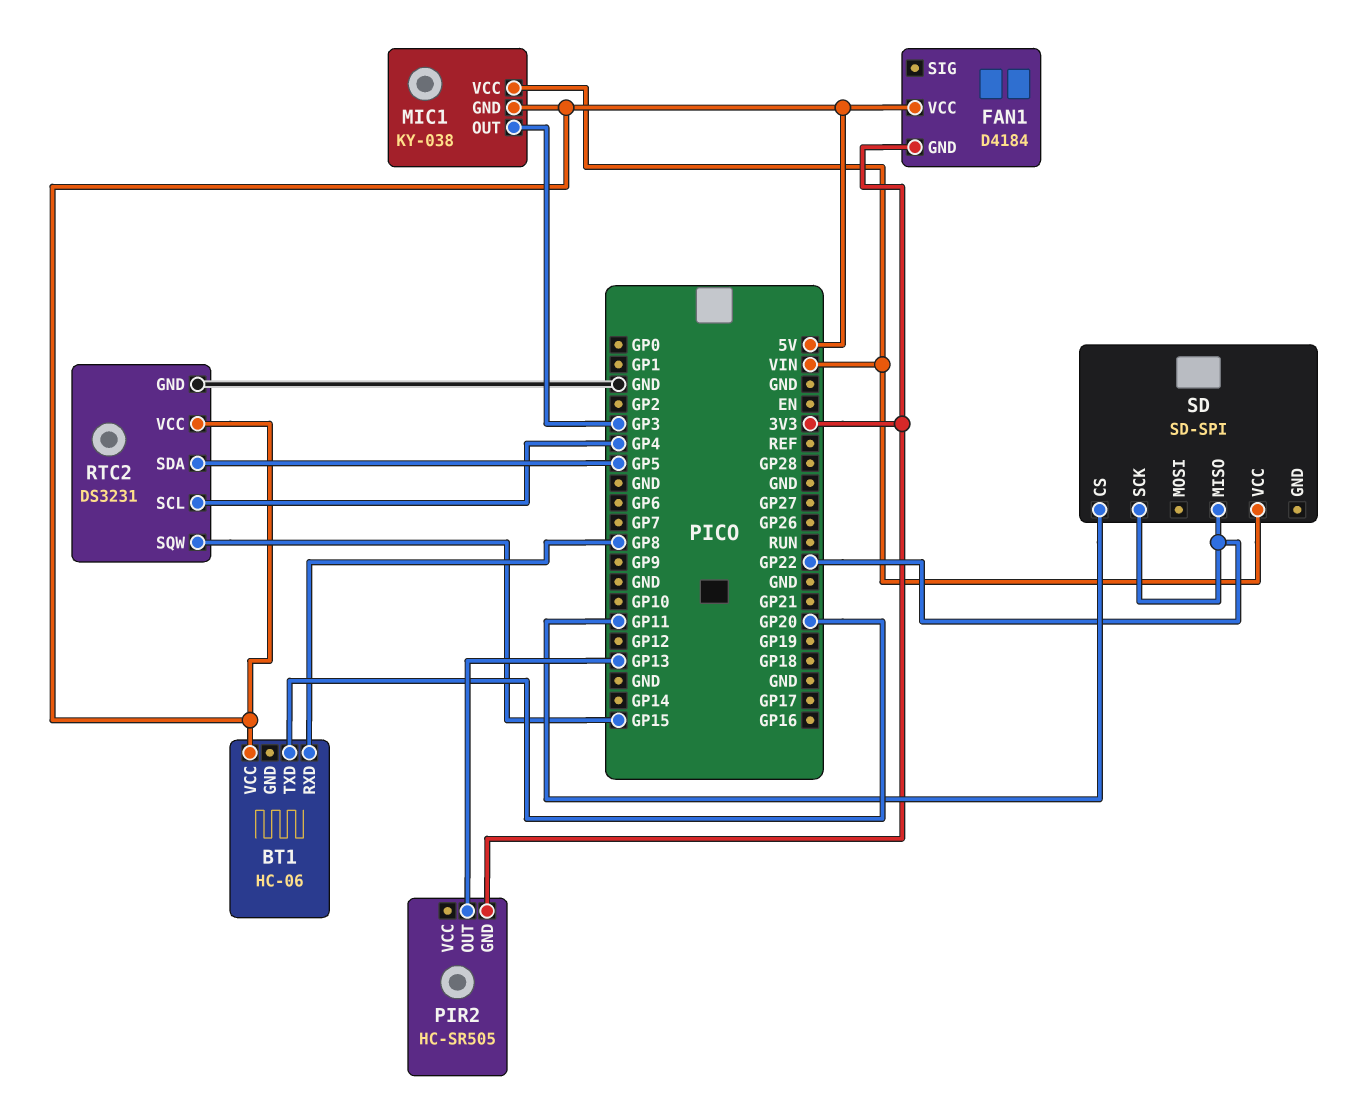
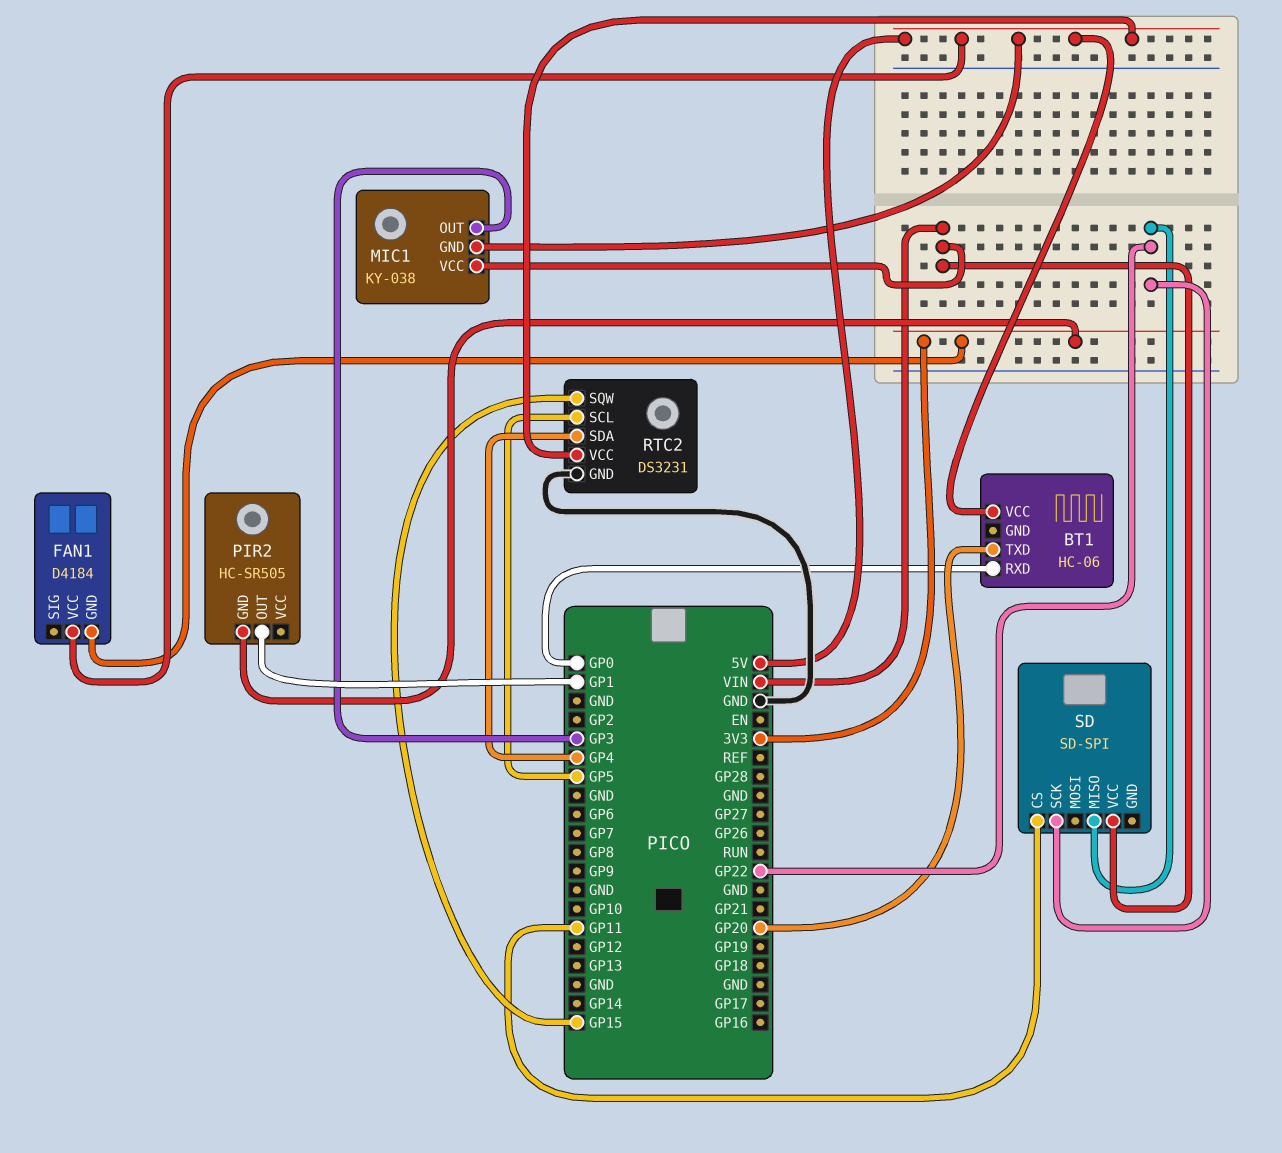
BT1 pin RXD: GP8 -> GP0
PIR2 pin OUT: GP13 -> GP1
RTC2 pin SCL: GP4 -> GP5
RTC2 pin SDA: GP5 -> GP4

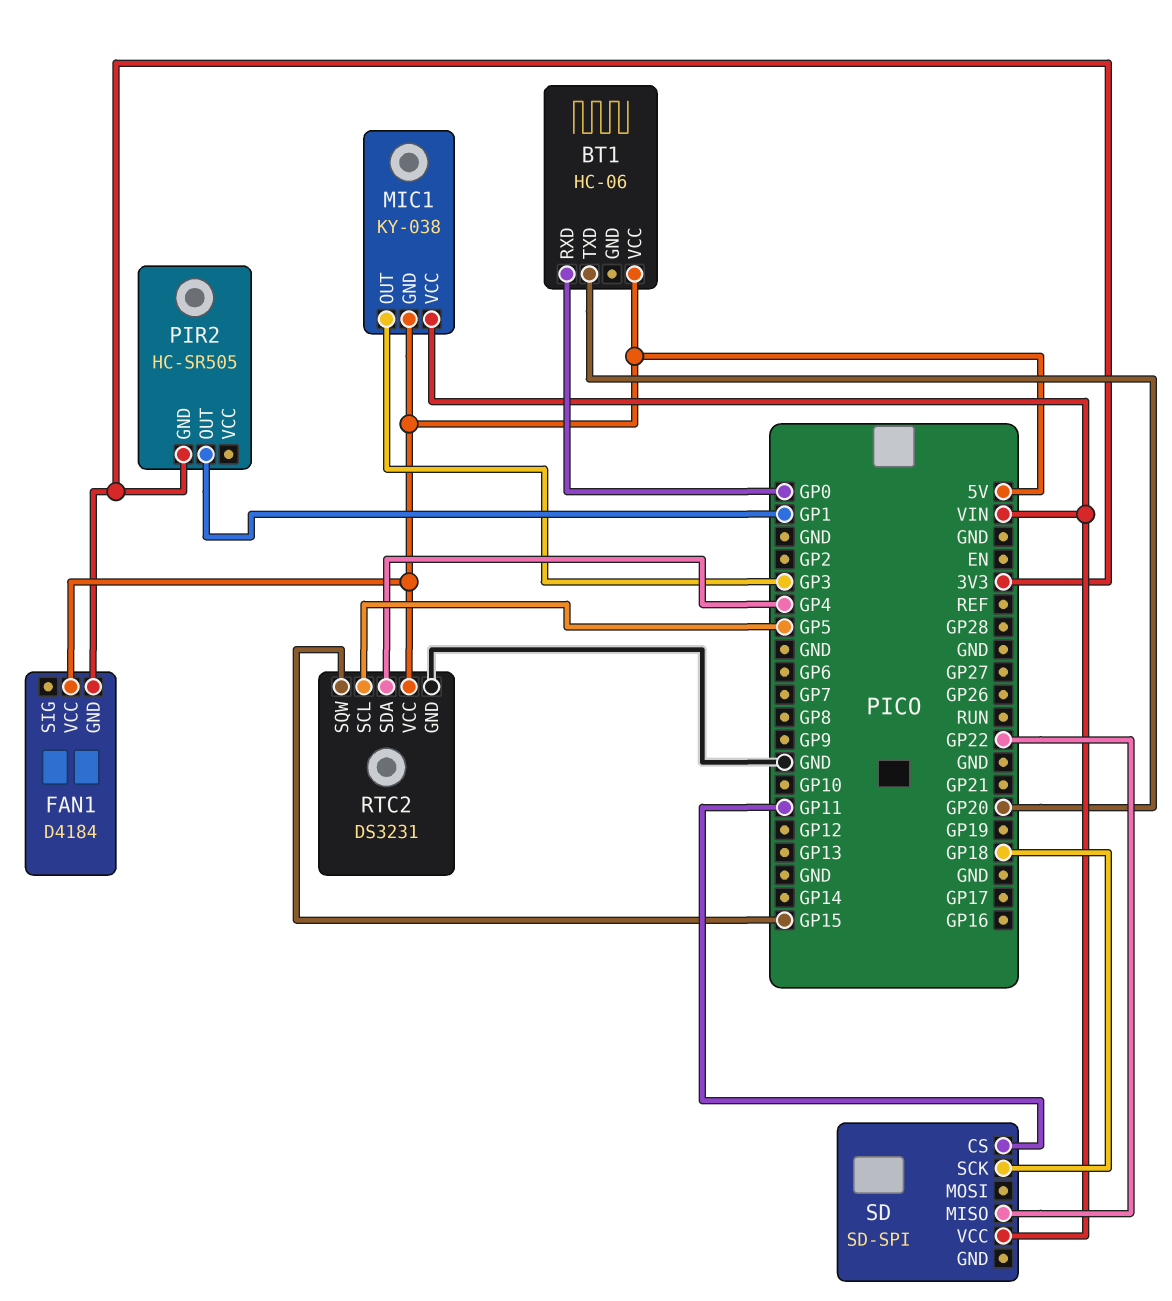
SD pin SCK: GP22 -> GP18

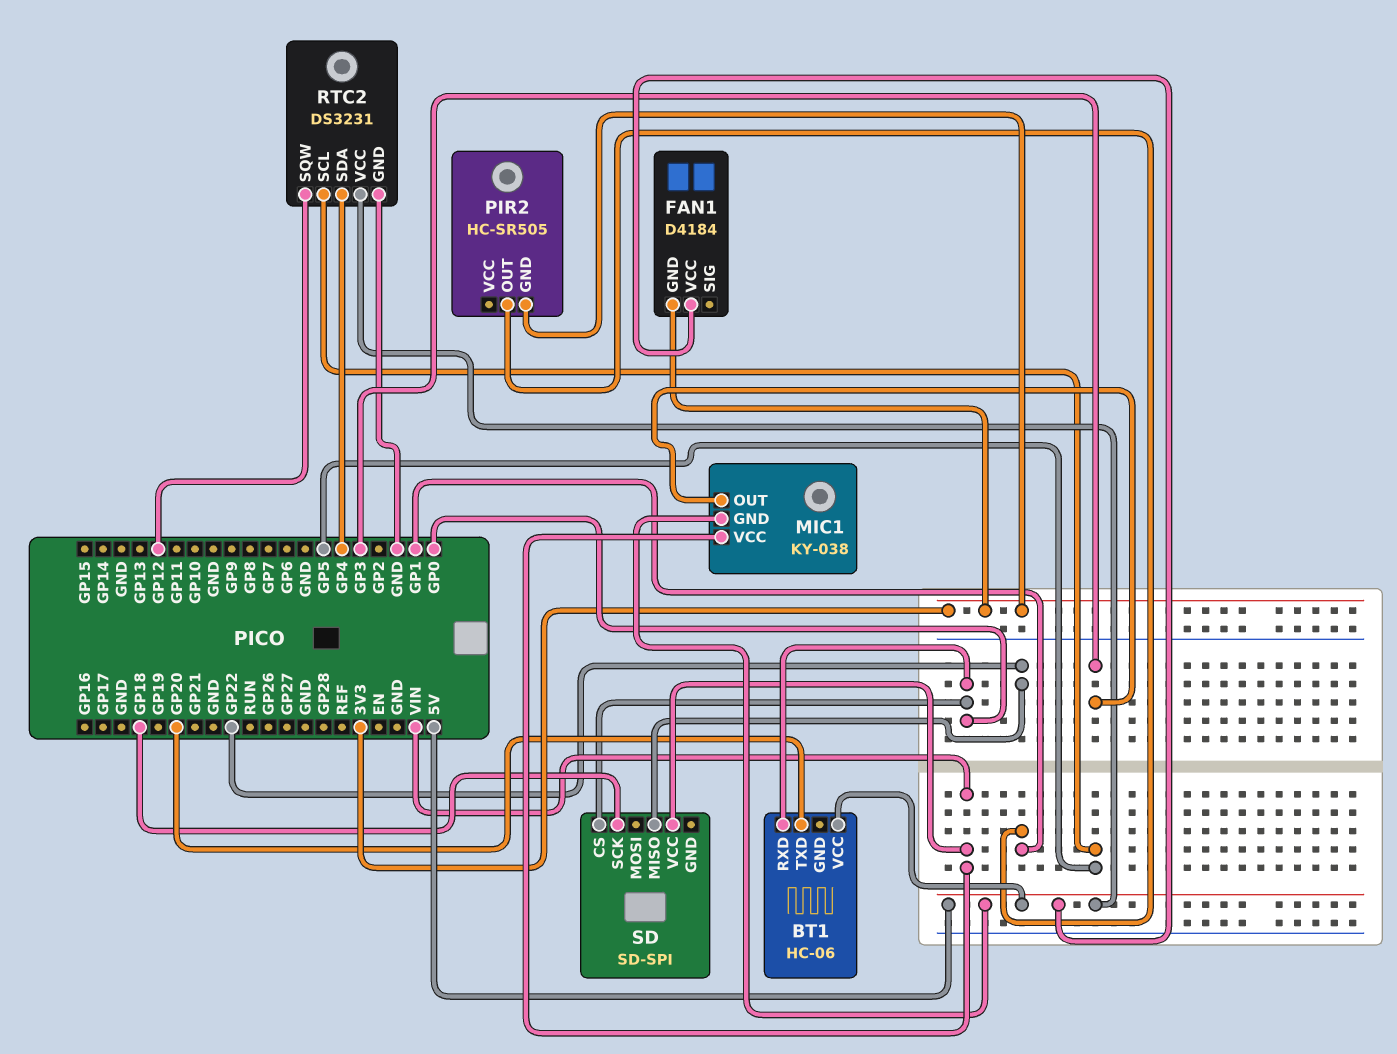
RTC2 pin SQW: GP15 -> GP12
SD pin CS: GP11 -> GP0

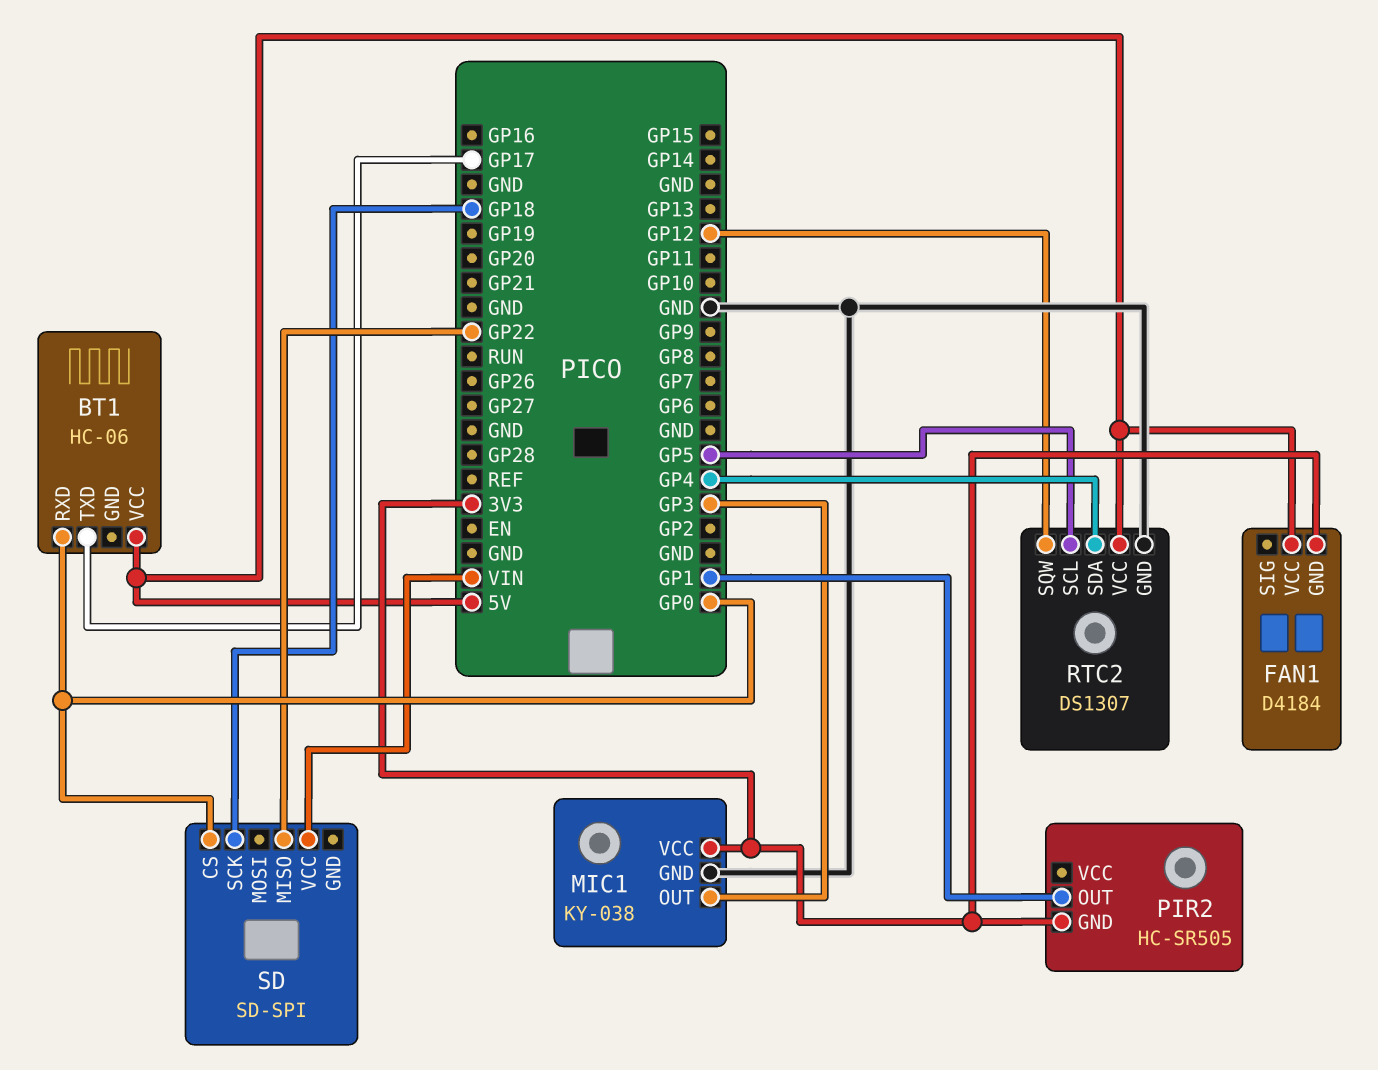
BT1 pin TXD: GP20 -> GP17
MIC1 pin GND: 5V -> GND
MIC1 pin VCC: VIN -> 3V3
RTC2: DS3231 -> DS1307

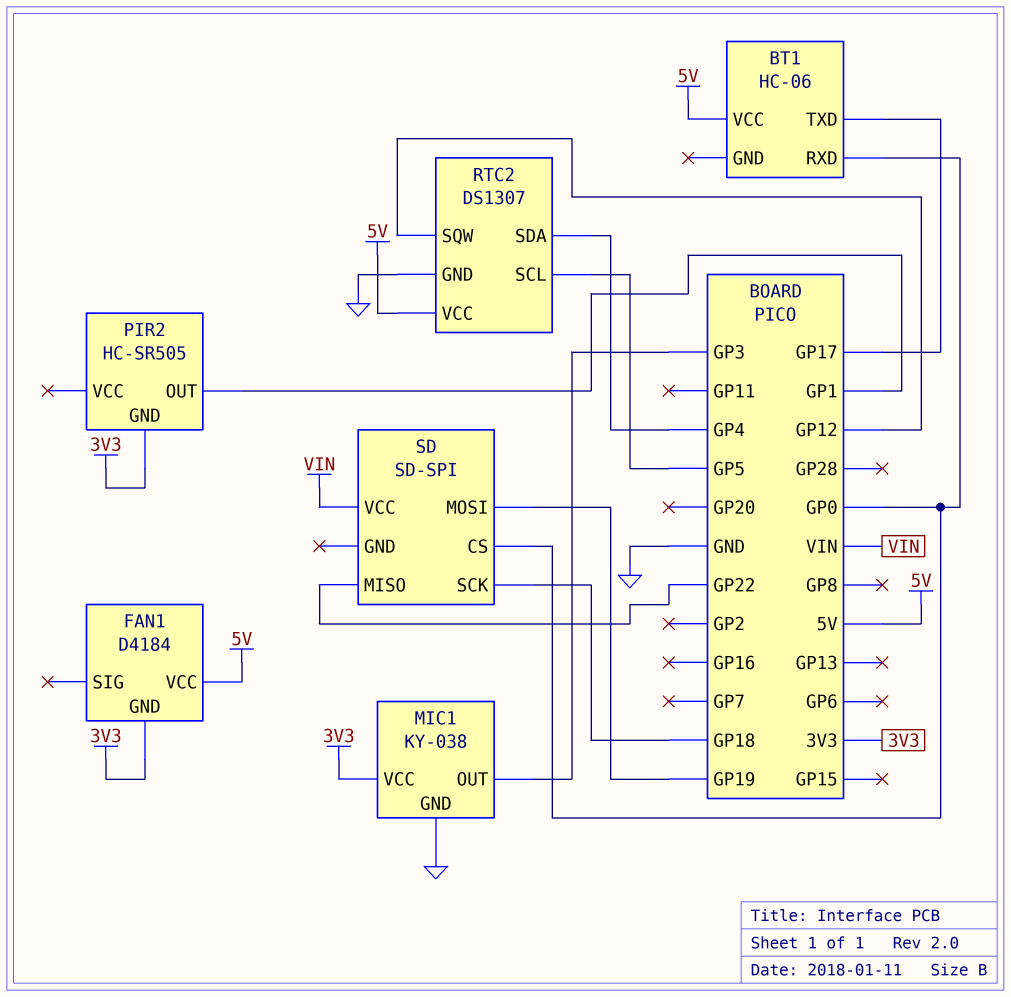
SD pin MOSI: none -> GP19

